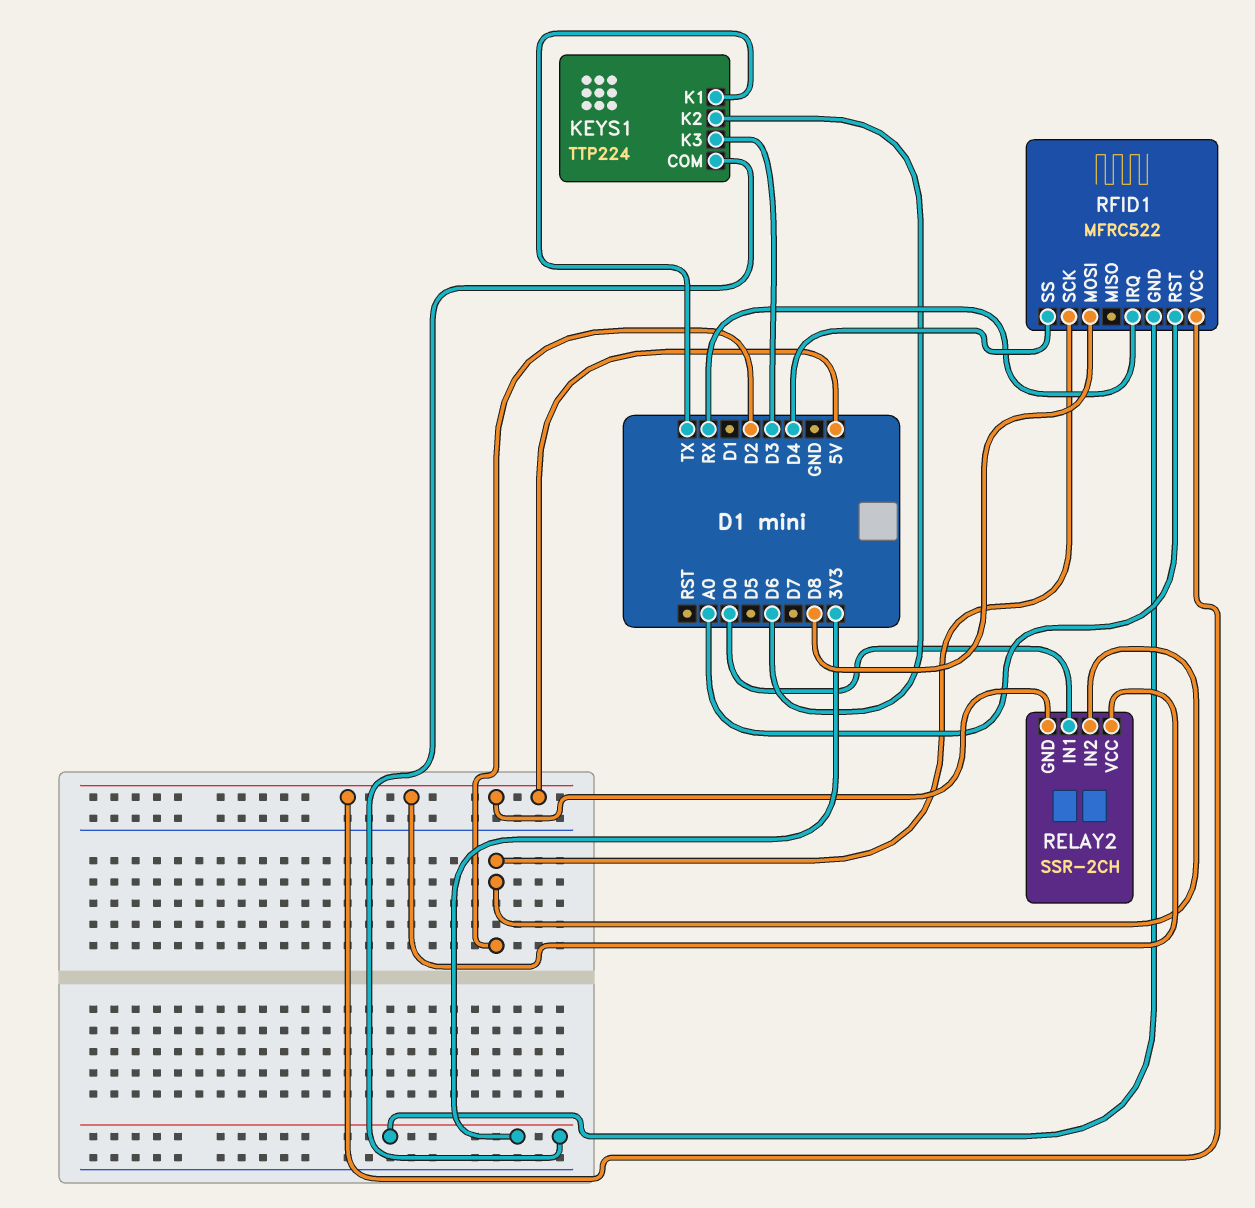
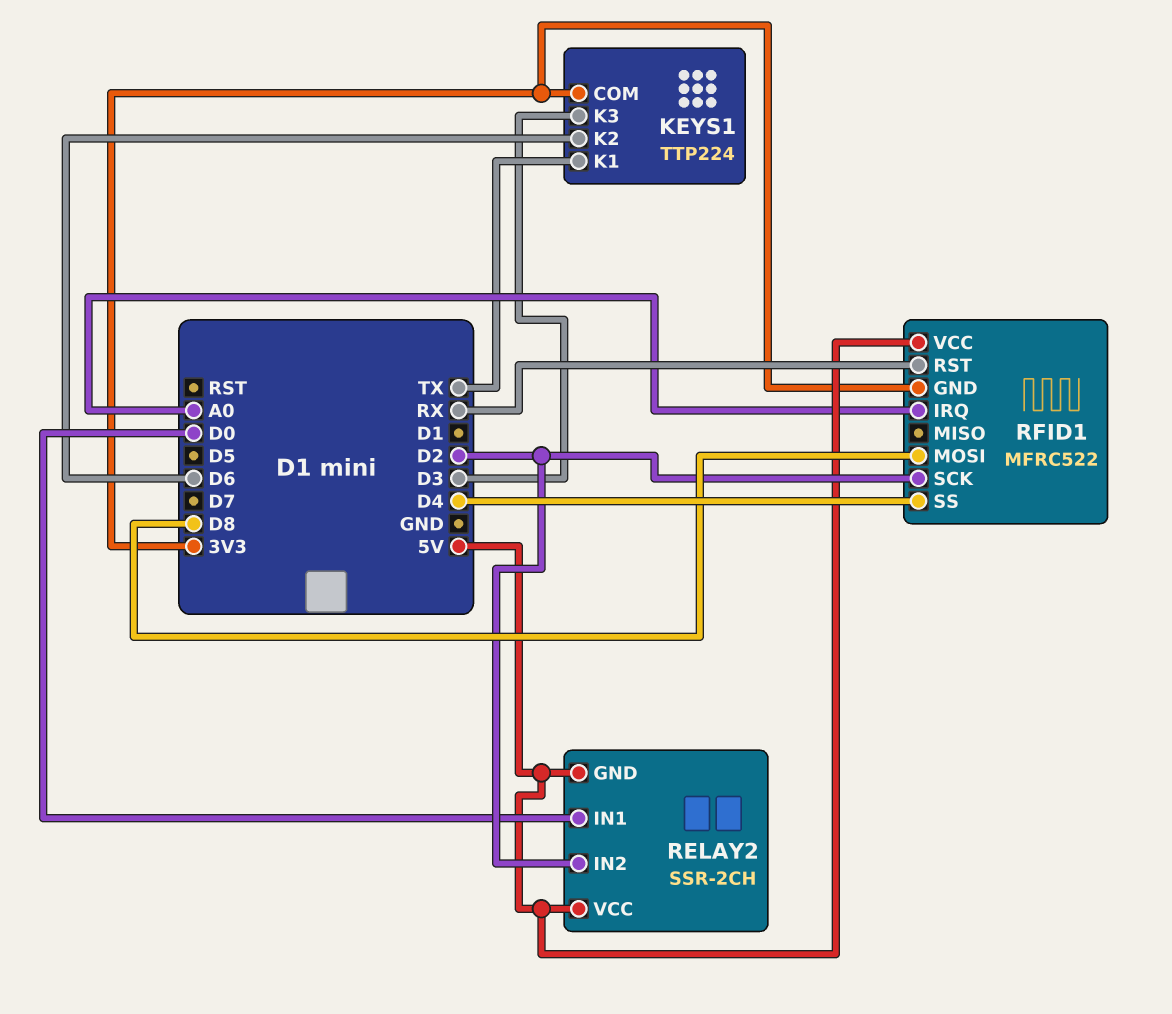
RFID1 pin IRQ: RX -> A0
RFID1 pin RST: A0 -> RX

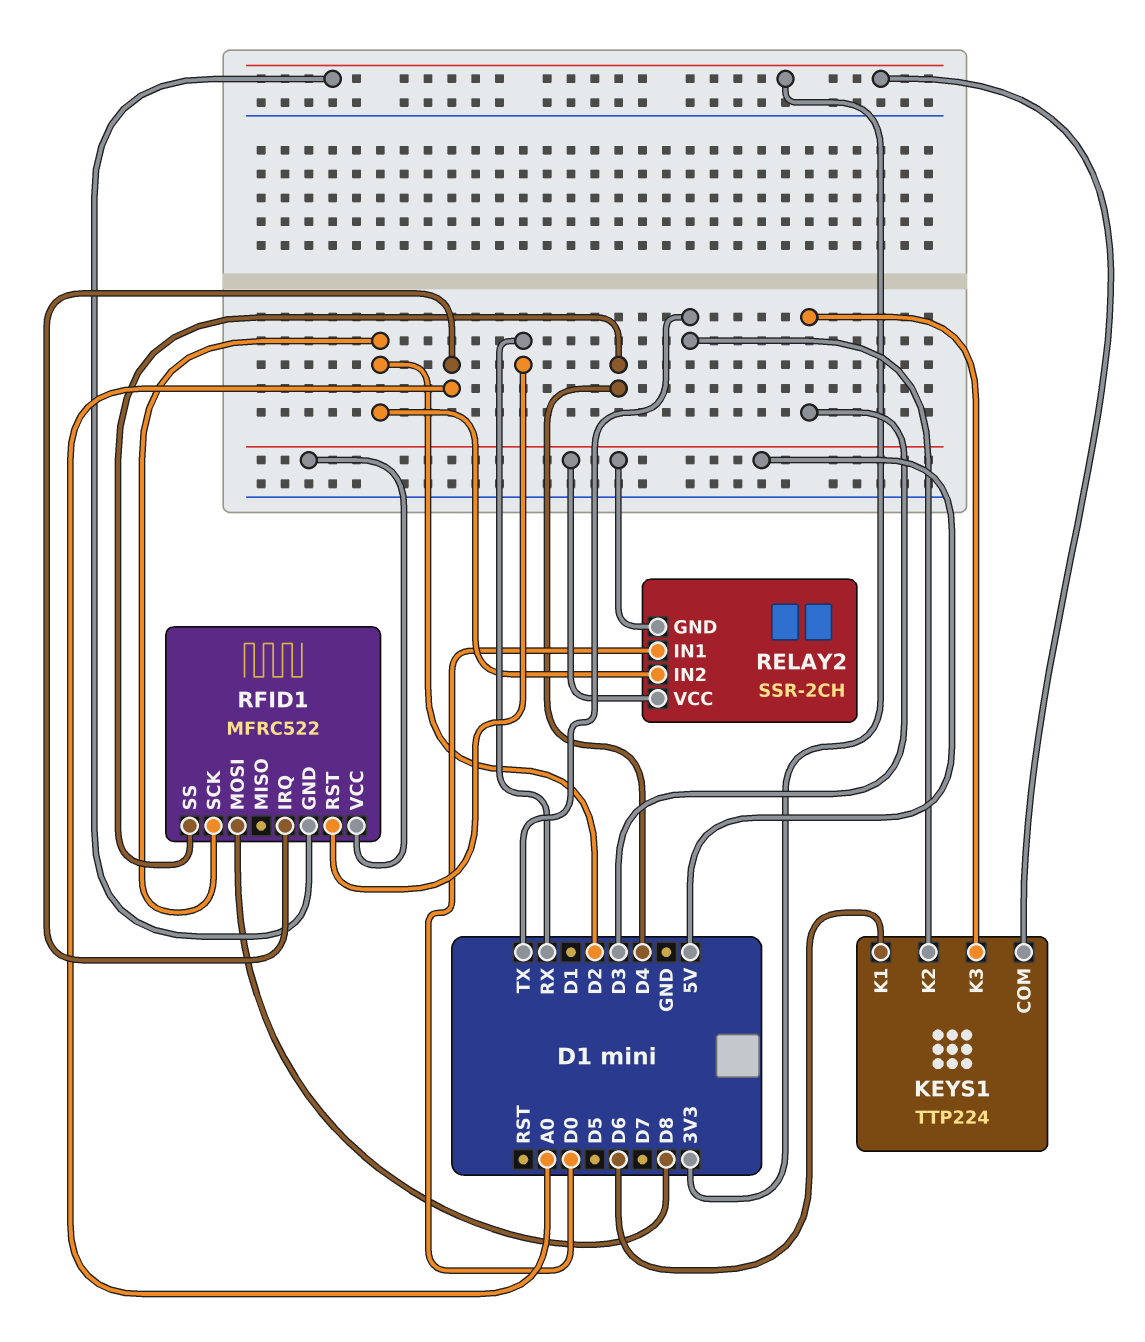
KEYS1 pin K1: TX -> D6
KEYS1 pin K2: D6 -> TX

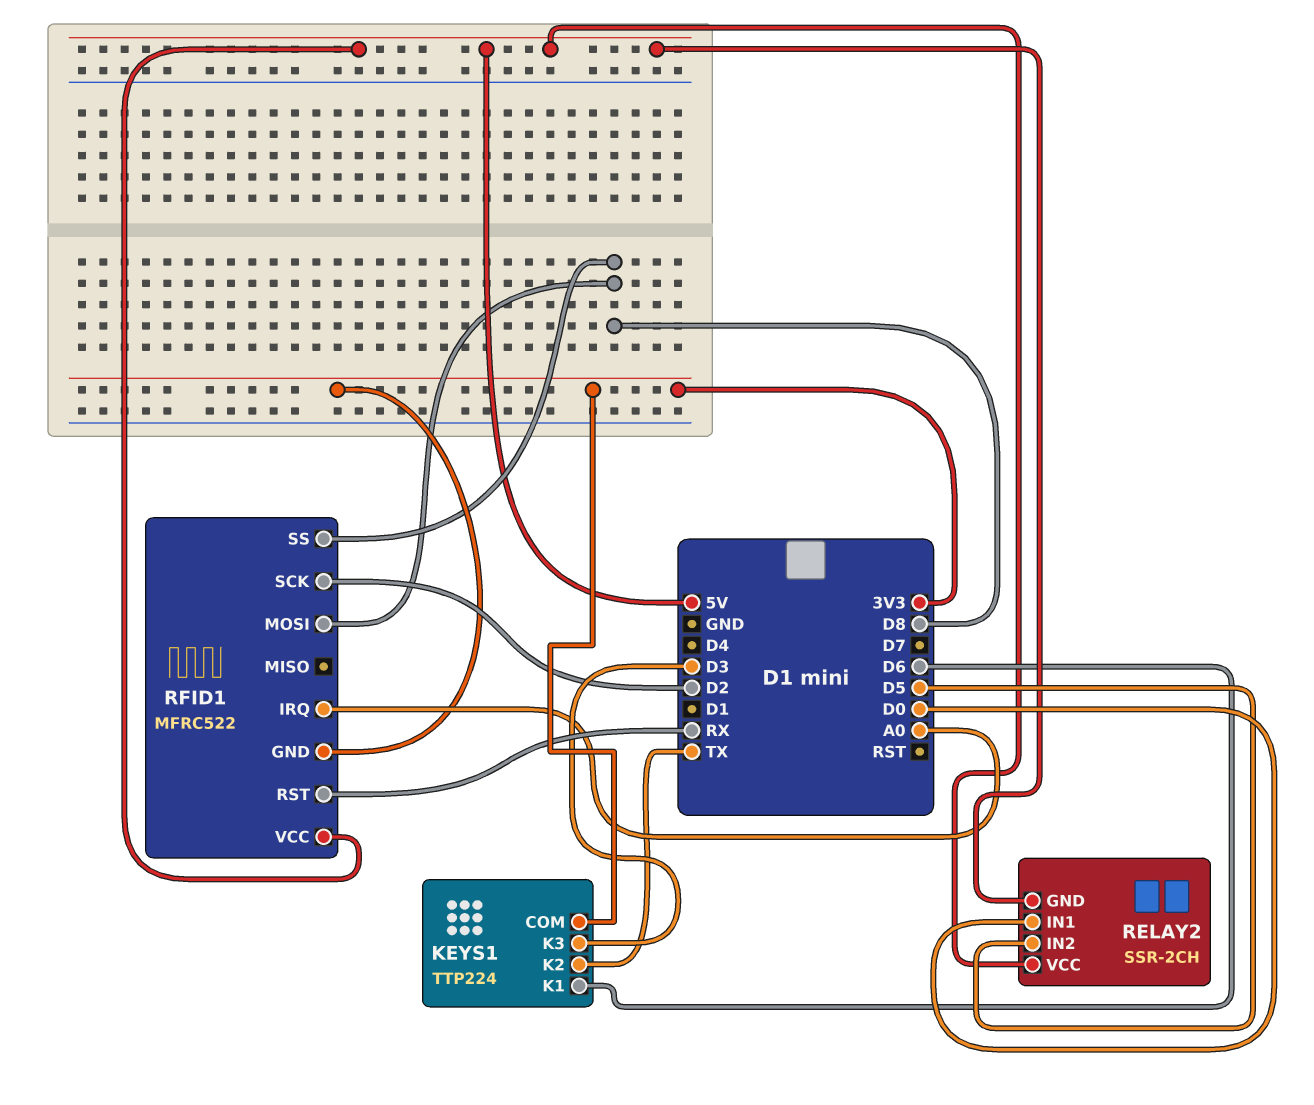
RELAY2 pin IN2: D2 -> D5
RFID1 pin SS: D4 -> D8

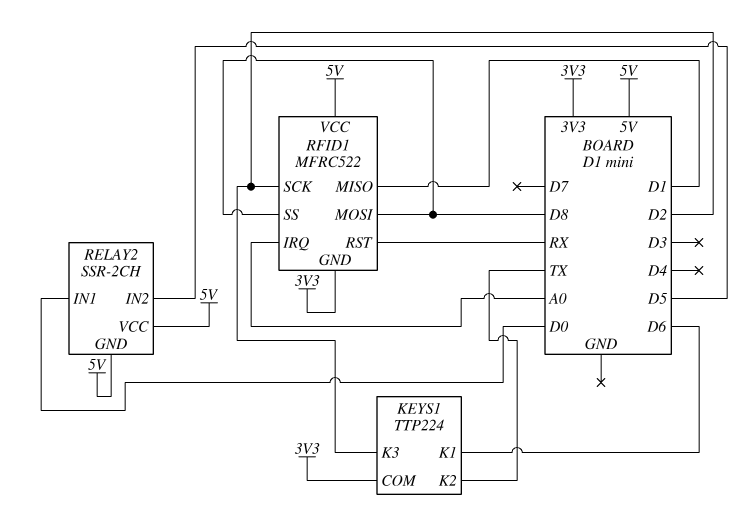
KEYS1 pin K3: D3 -> D2
RFID1 pin MISO: none -> D1

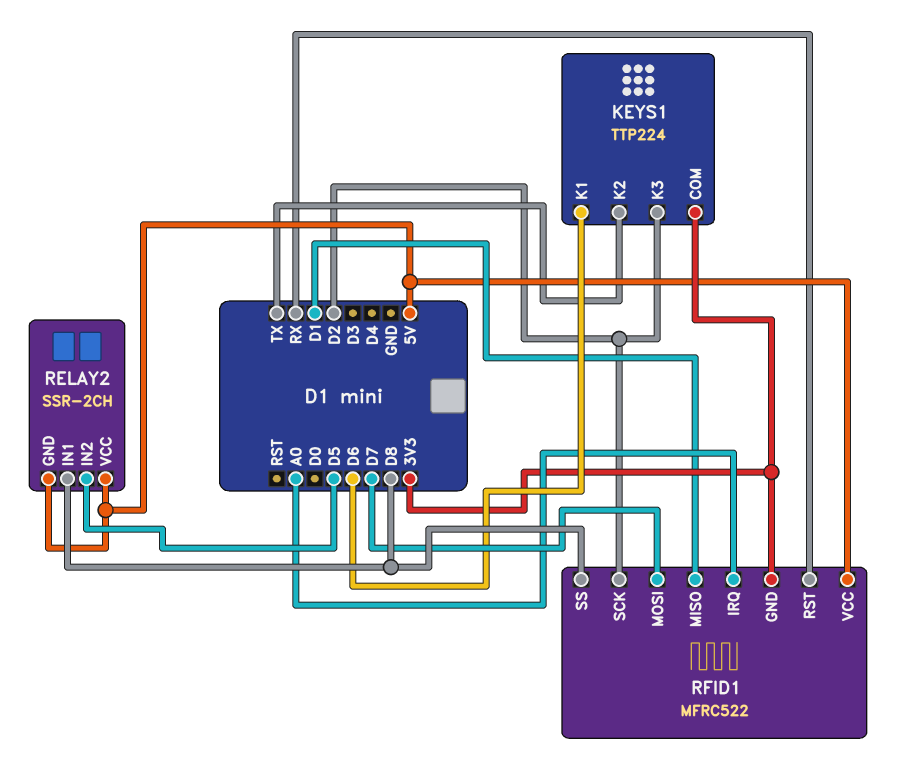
RELAY2 pin IN1: D0 -> D8
RFID1 pin MOSI: D8 -> D7

